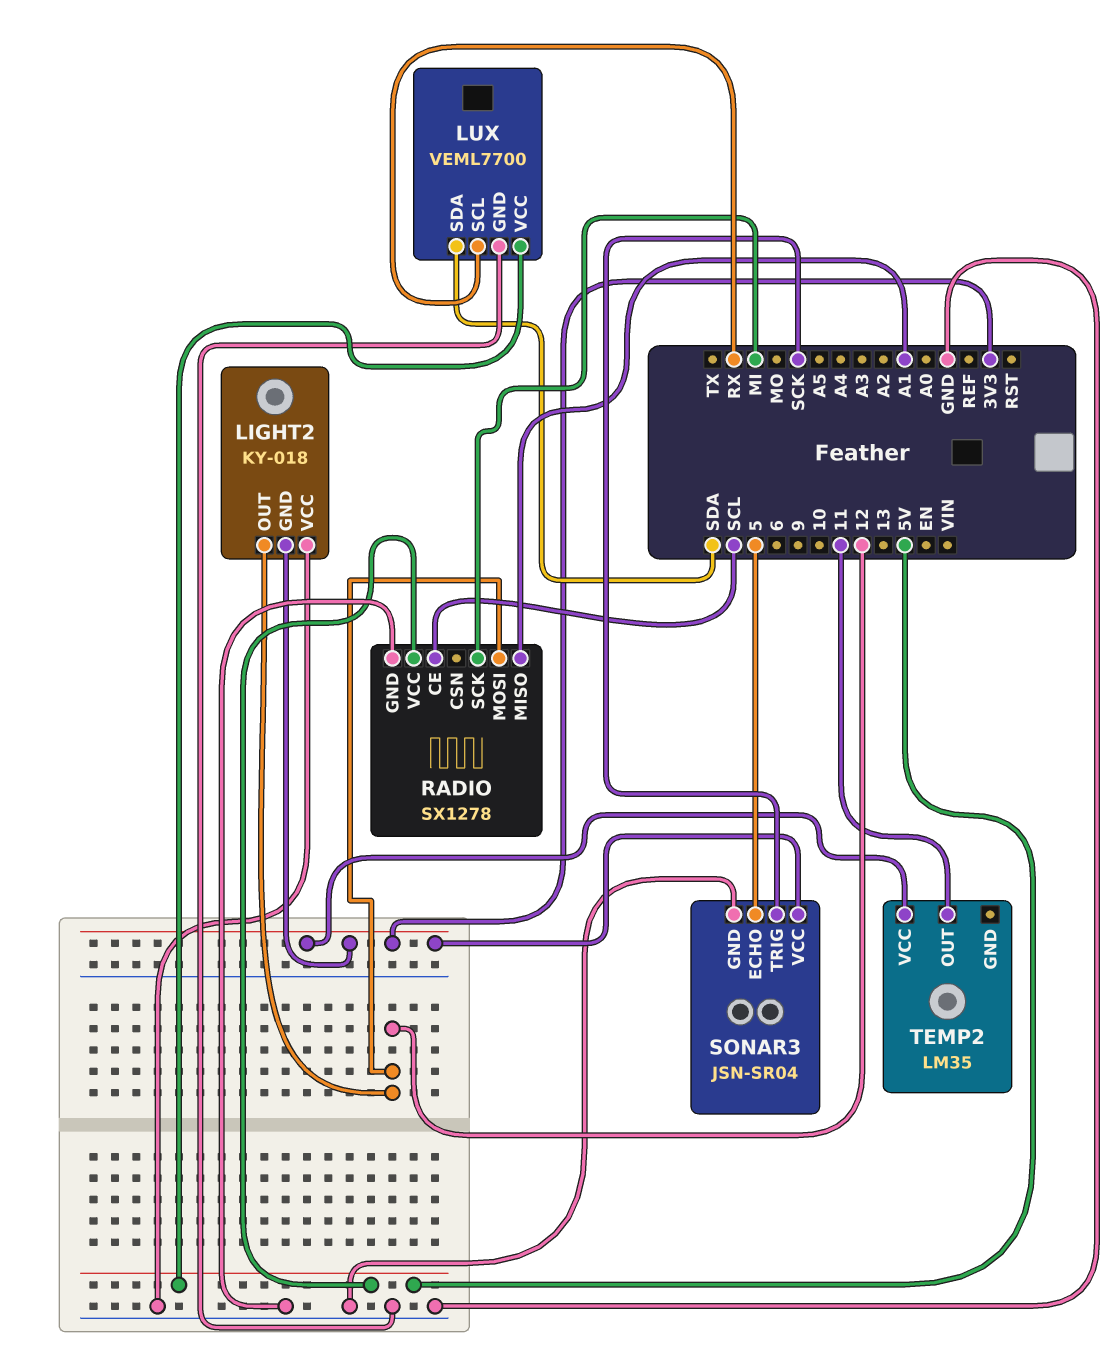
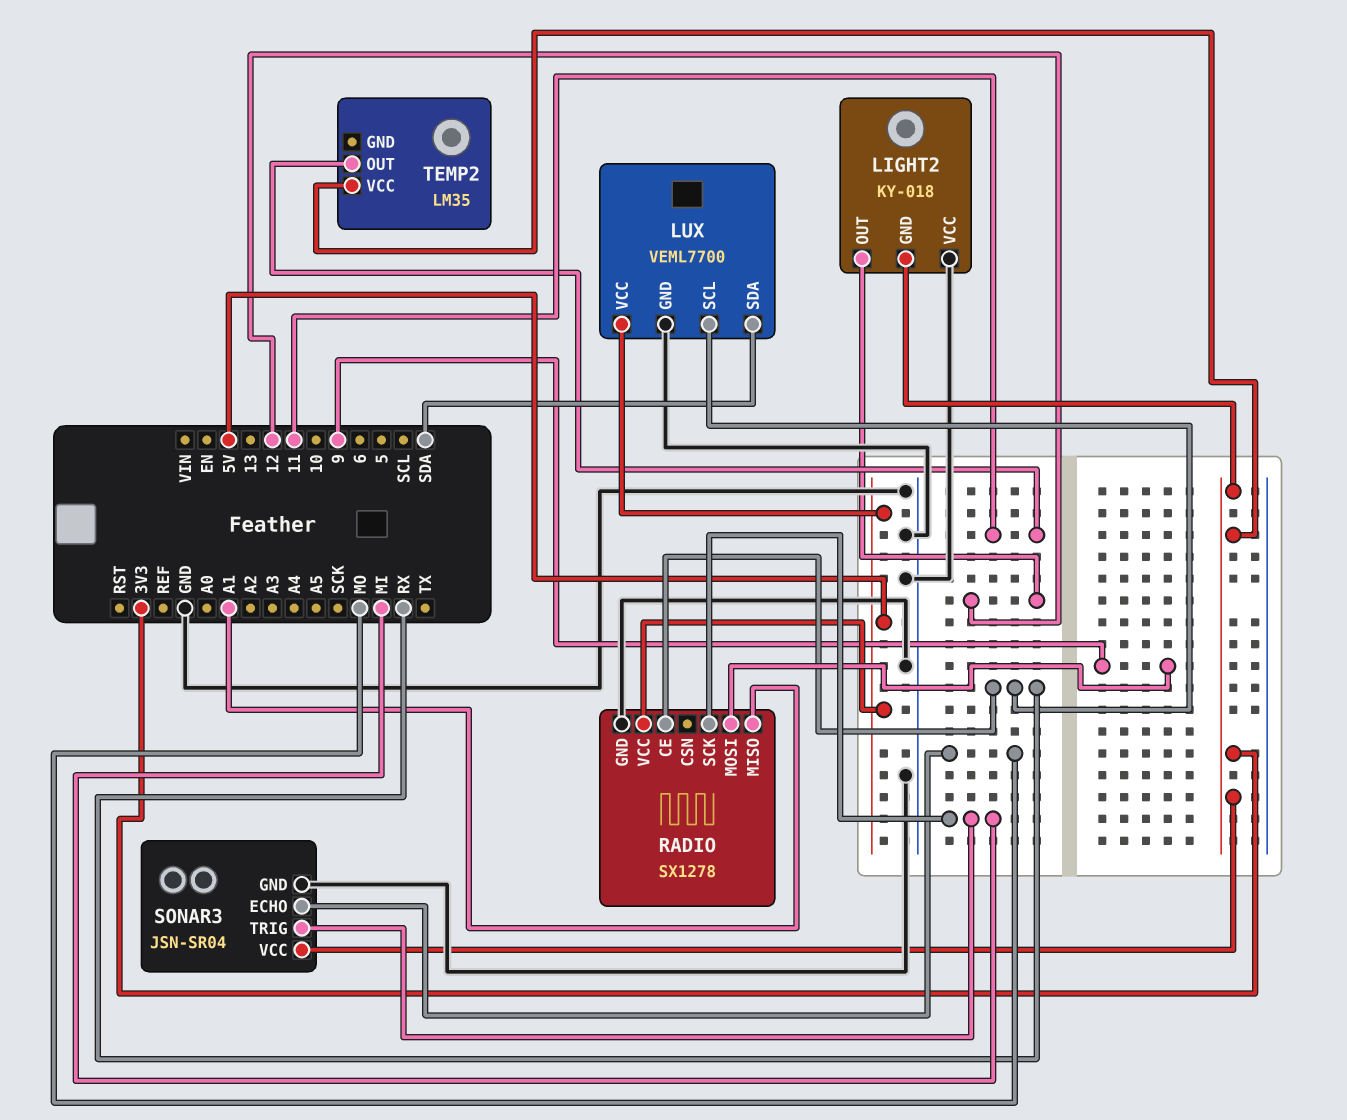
RADIO pin CE: SCL -> RX
RADIO pin MOSI: 12 -> 9
SONAR3 pin ECHO: 5 -> MO
SONAR3 pin TRIG: SCK -> MI

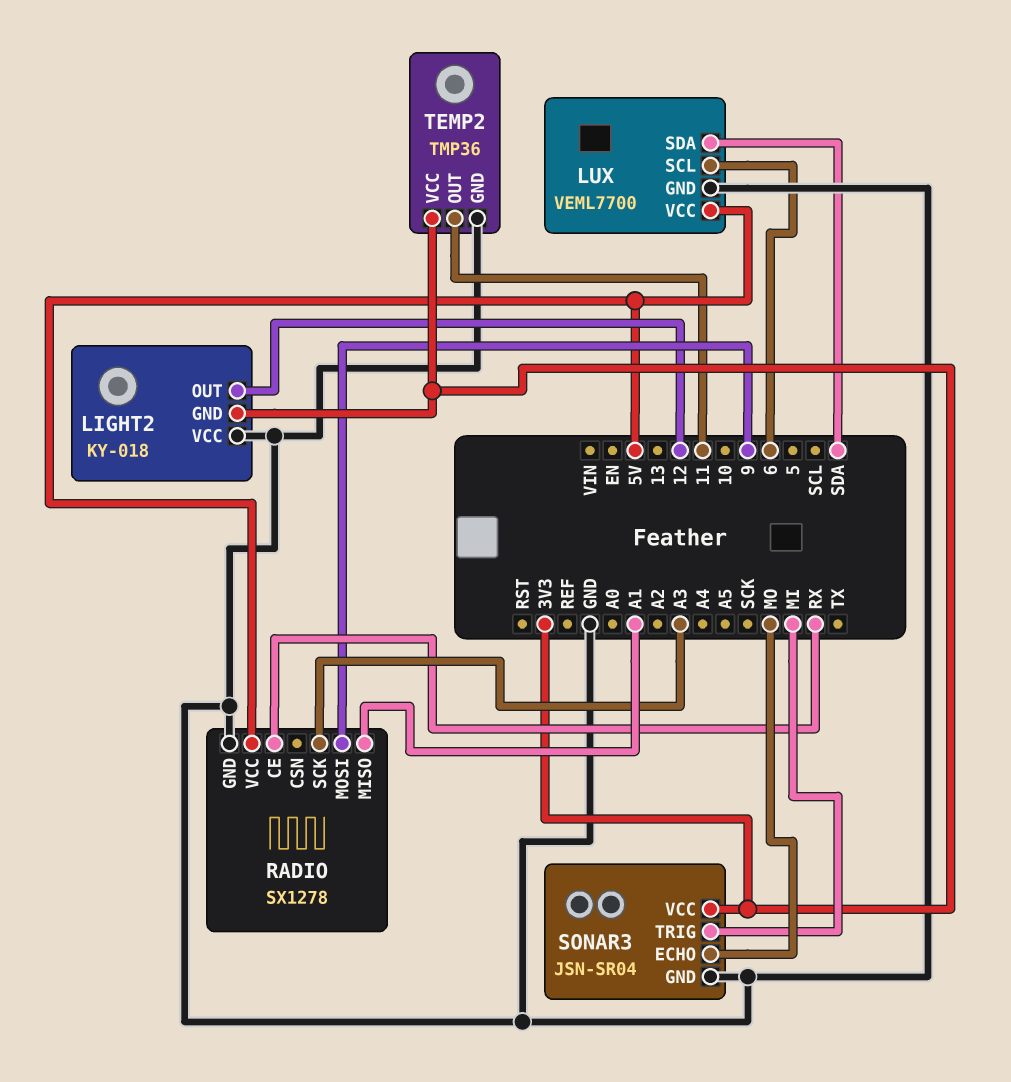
LUX pin SCL: RX -> 6
RADIO pin SCK: MI -> A3
TEMP2: LM35 -> TMP36
TEMP2 pin GND: none -> GND

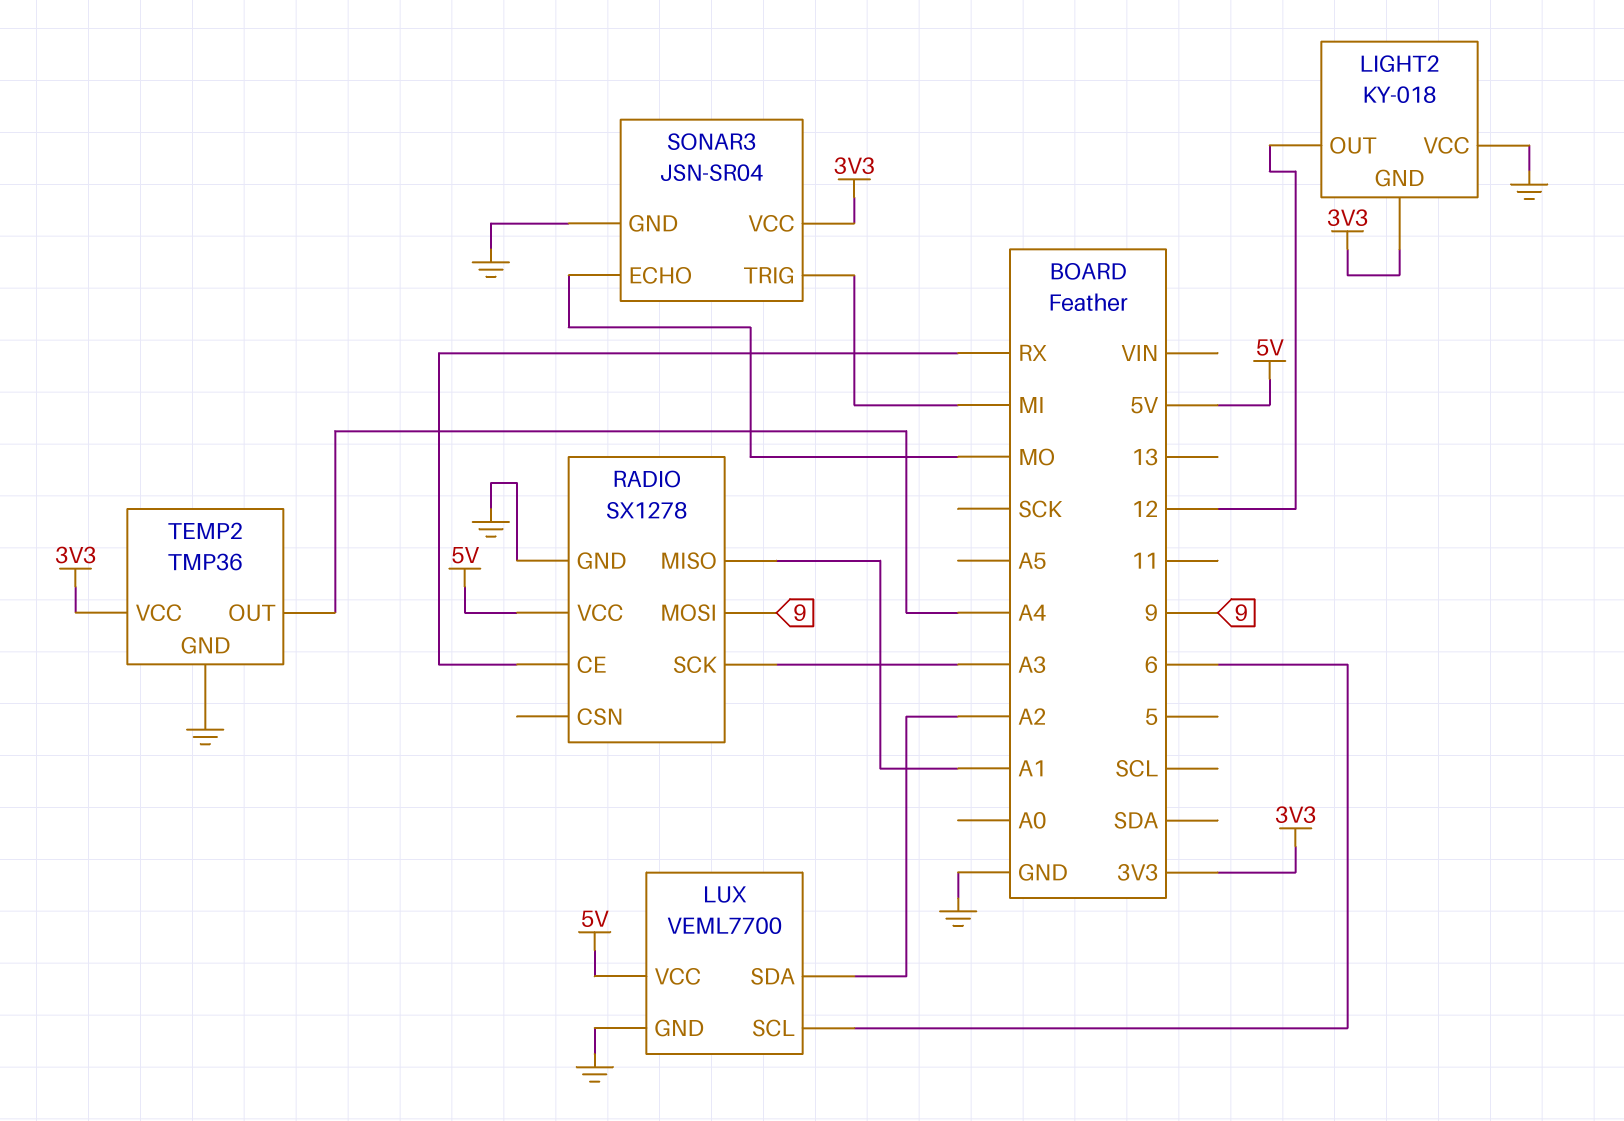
LUX pin SDA: SDA -> A2
TEMP2 pin OUT: 11 -> A4

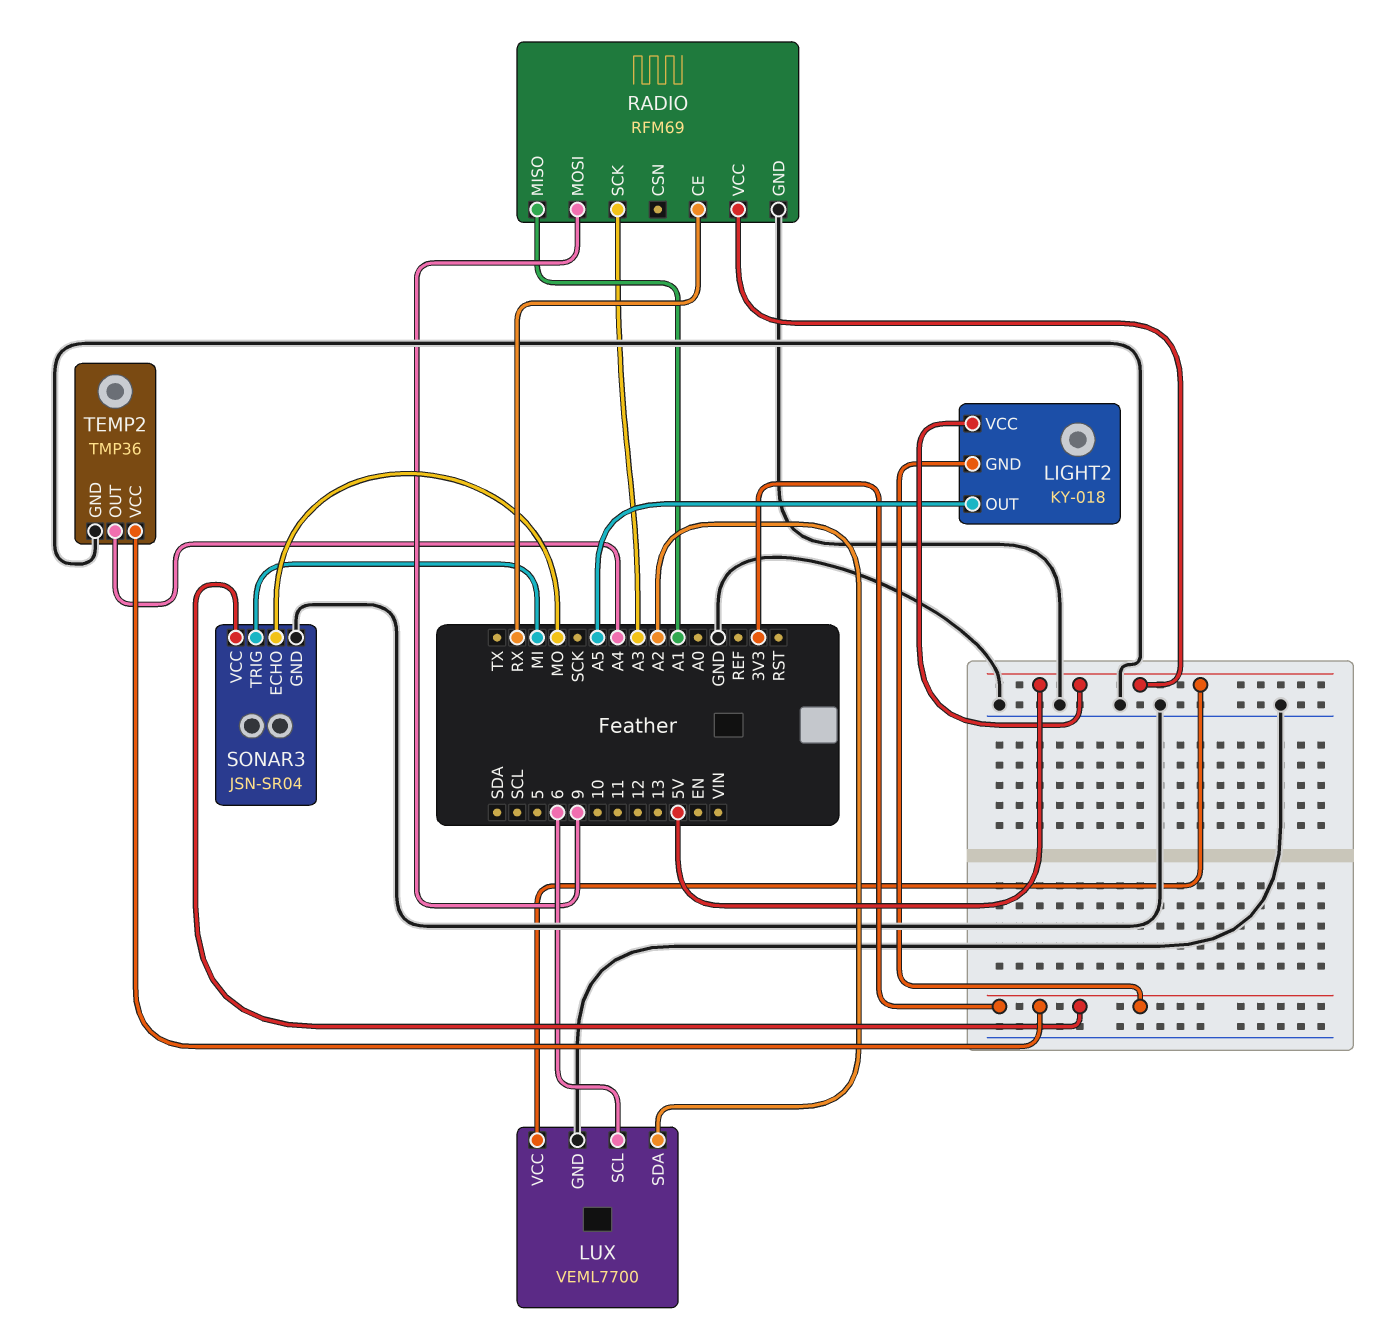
LIGHT2 pin OUT: 12 -> A5
LIGHT2 pin VCC: GND -> 5V
RADIO: SX1278 -> RFM69

